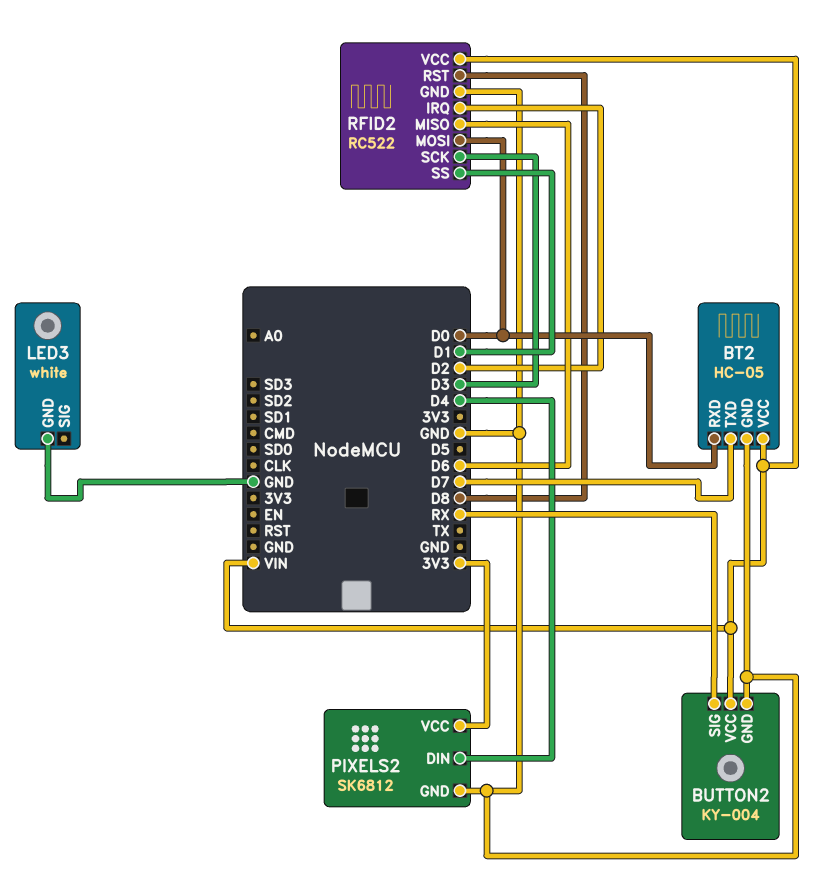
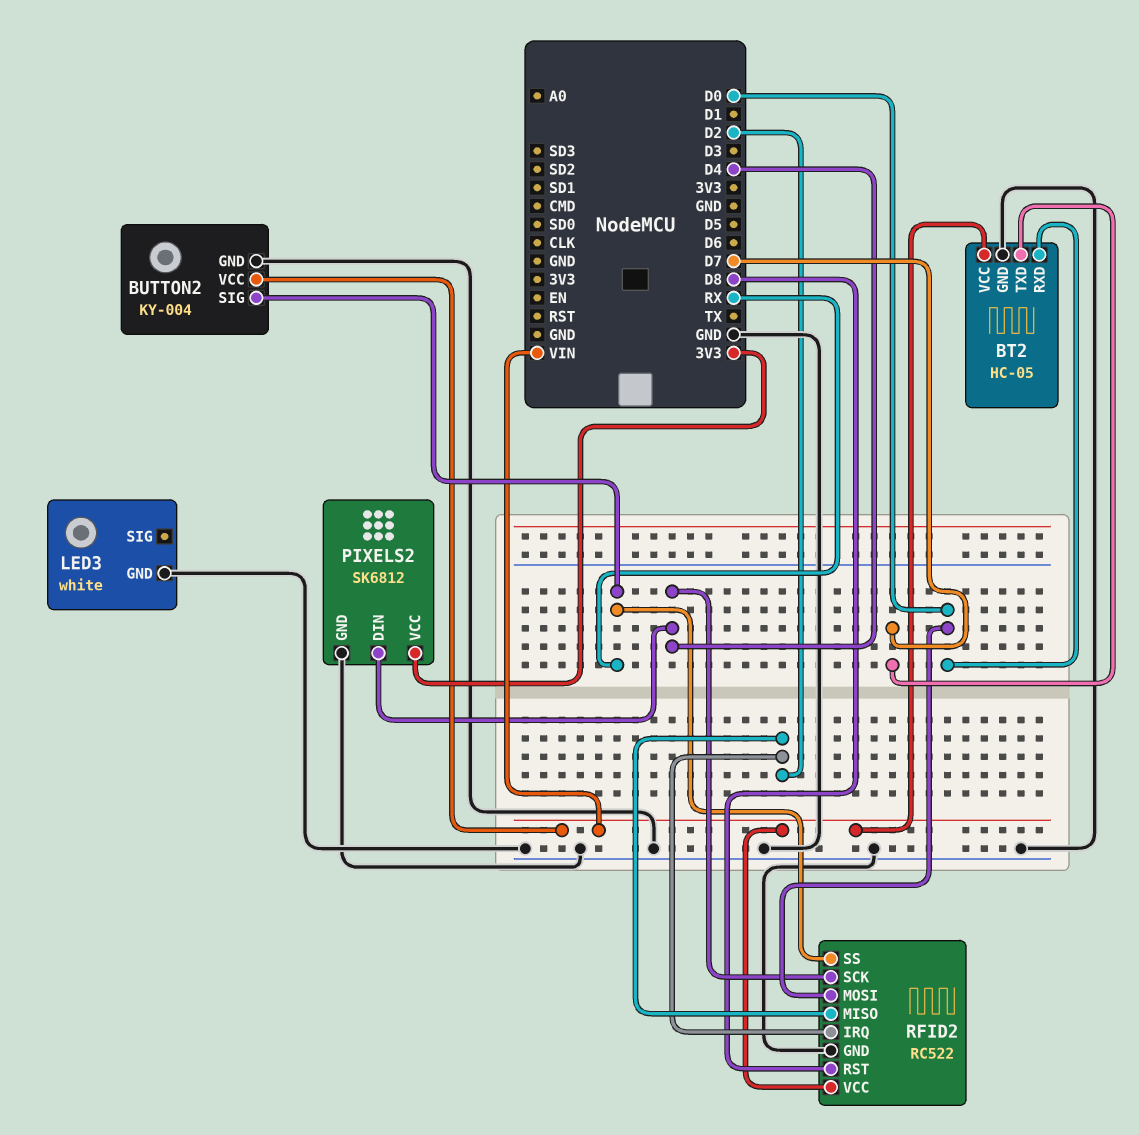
RFID2 pin MISO: D6 -> D2
RFID2 pin SCK: D3 -> D4
RFID2 pin SS: D1 -> RX

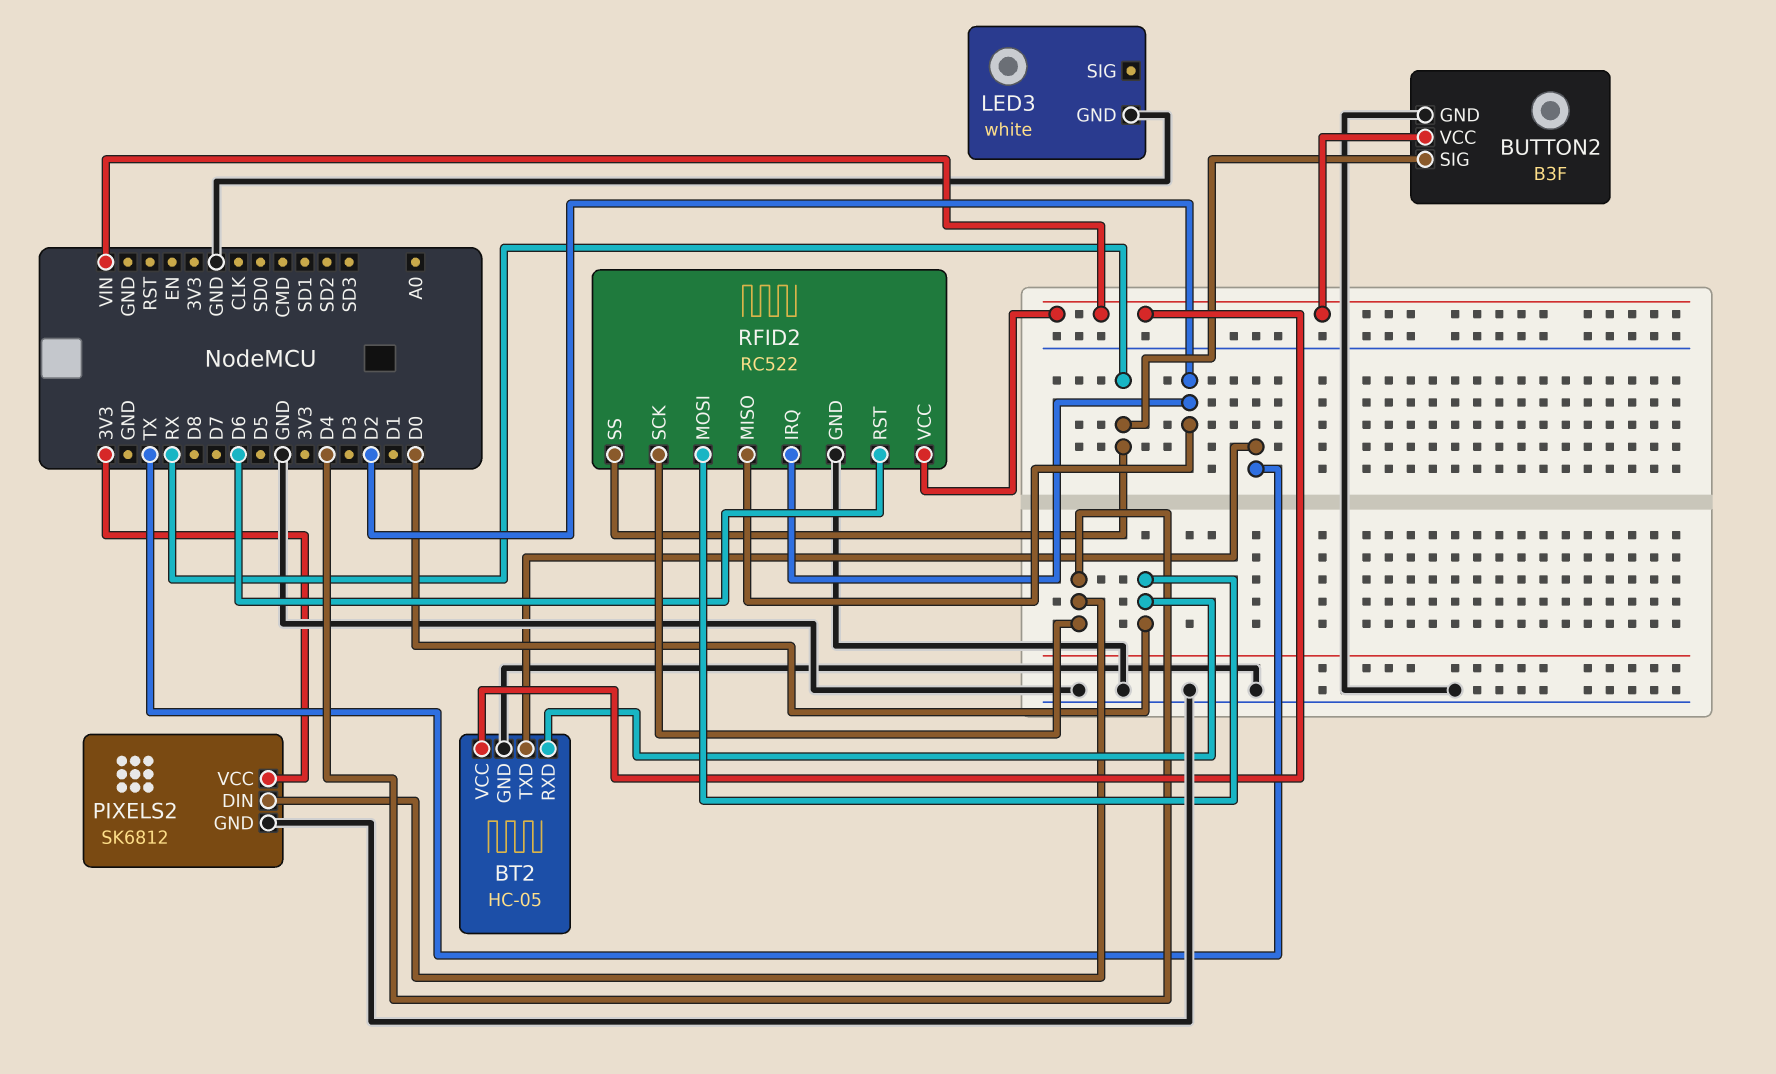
BT2 pin TXD: D7 -> TX
BUTTON2: KY-004 -> B3F
RFID2 pin RST: D8 -> D6

